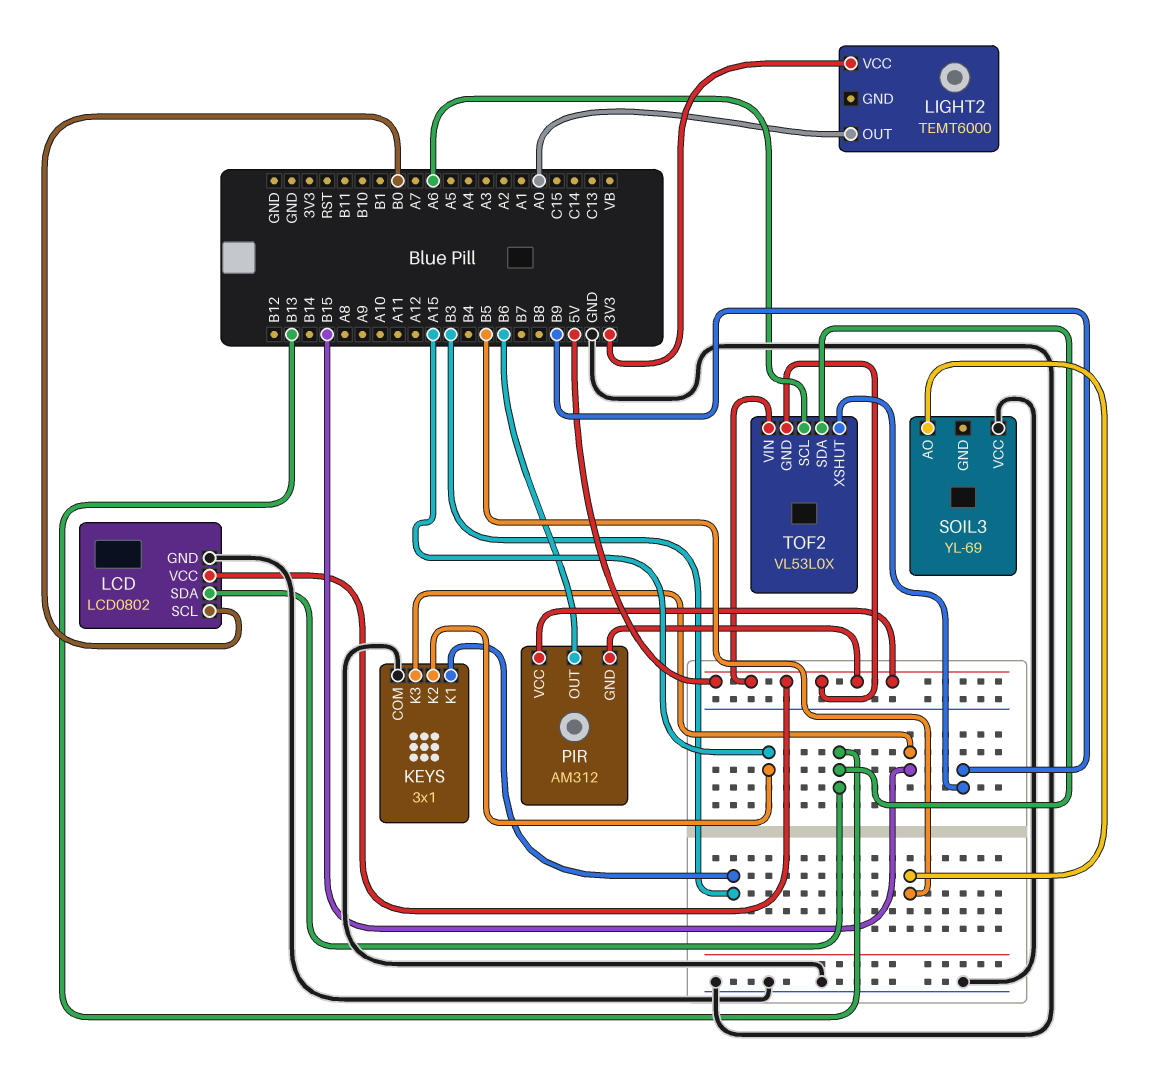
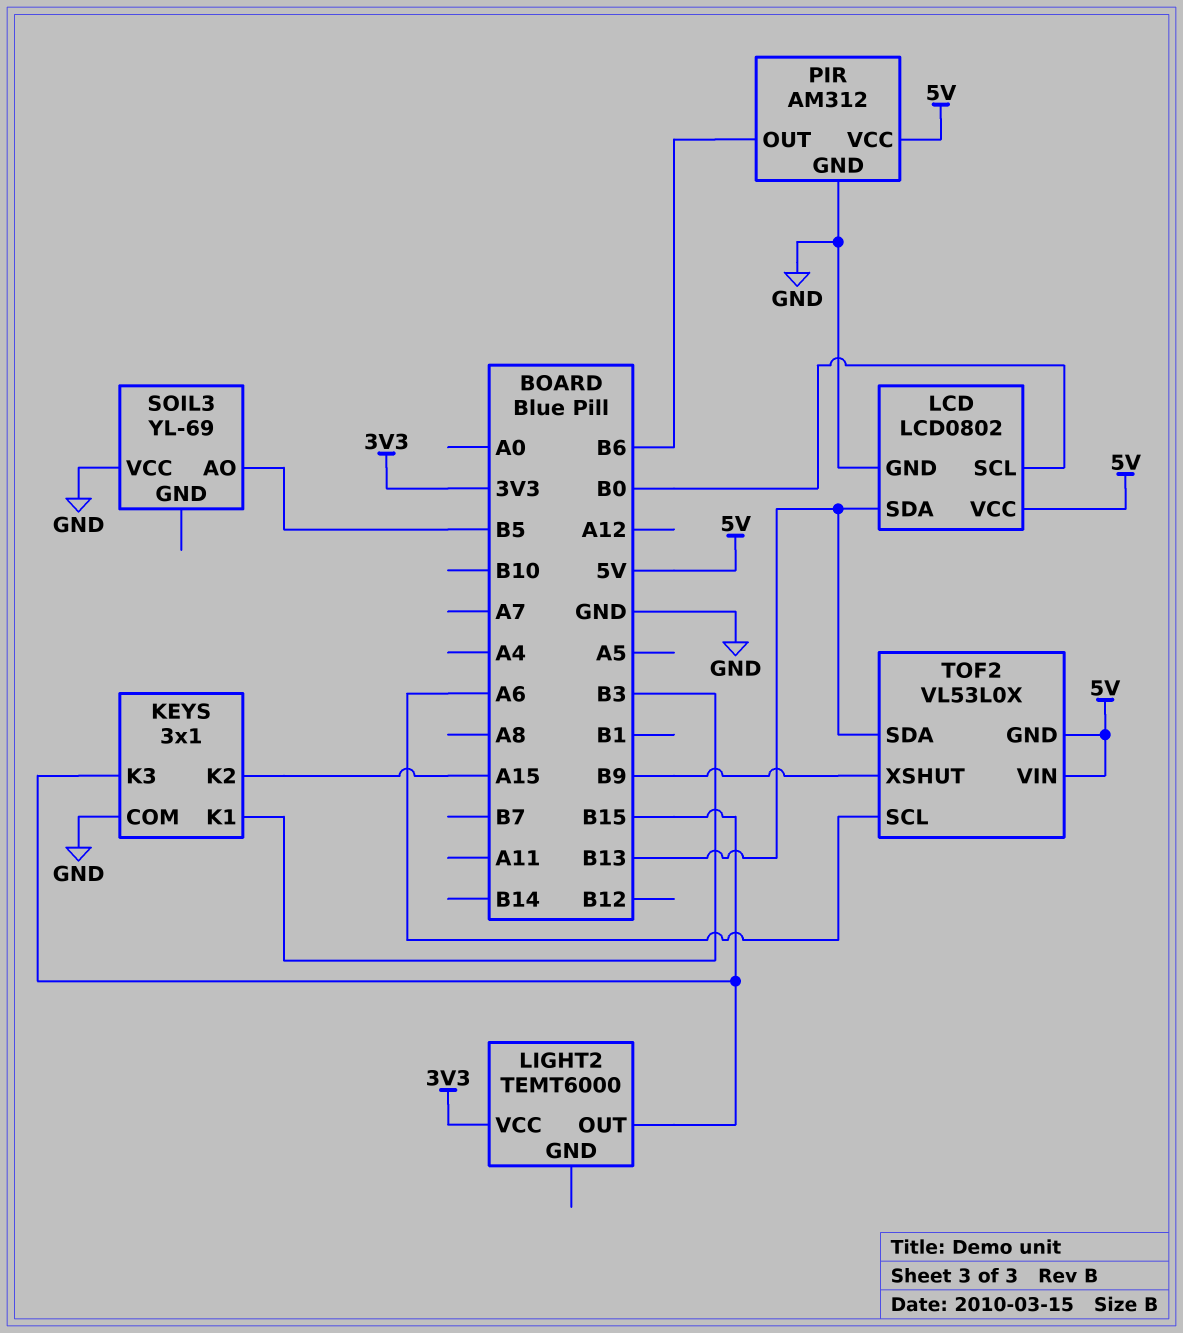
LIGHT2 pin OUT: A0 -> B15
PIR pin GND: 5V -> GND

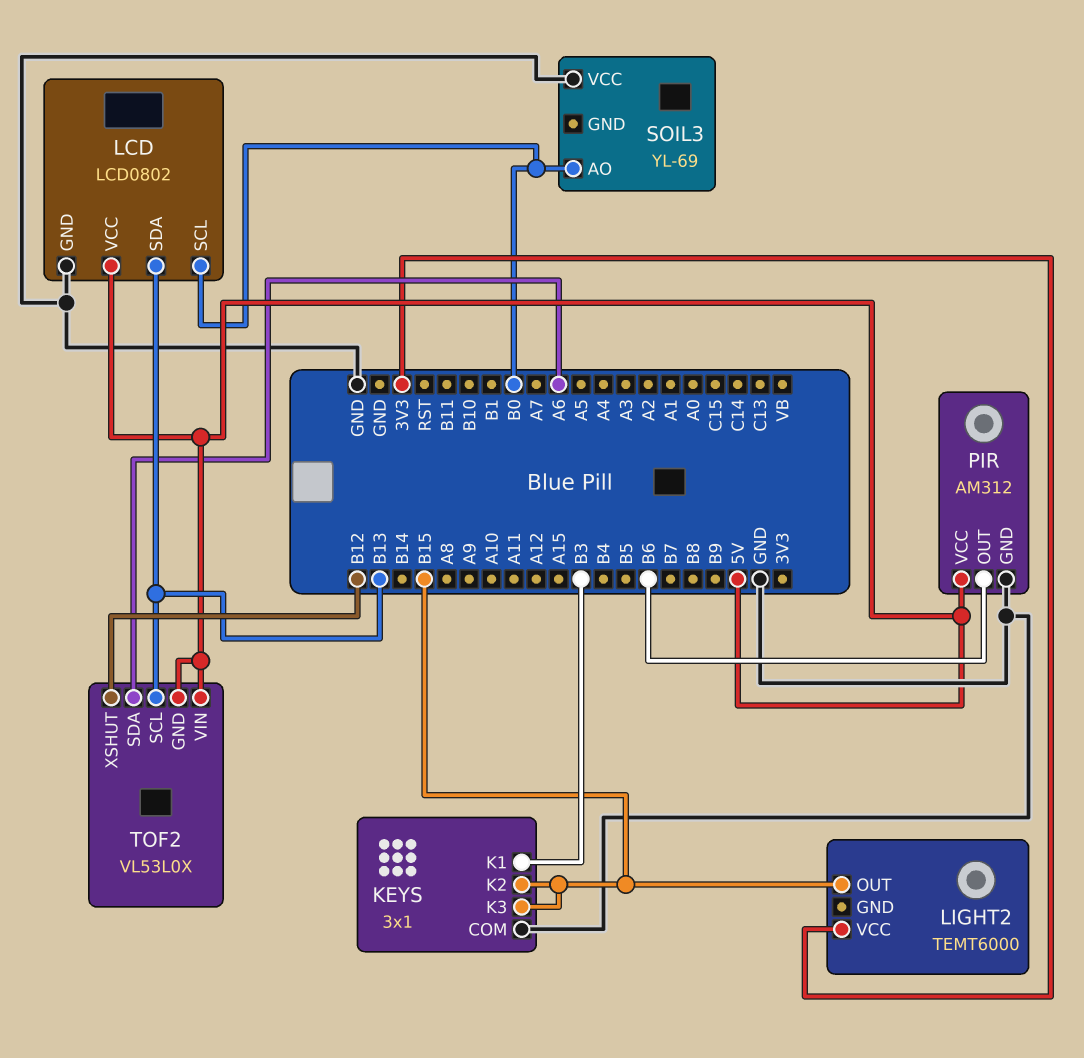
KEYS pin K2: A15 -> B15
SOIL3 pin AO: B5 -> B0
TOF2 pin SCL: A6 -> B13
TOF2 pin SDA: B13 -> A6
TOF2 pin XSHUT: B9 -> B12

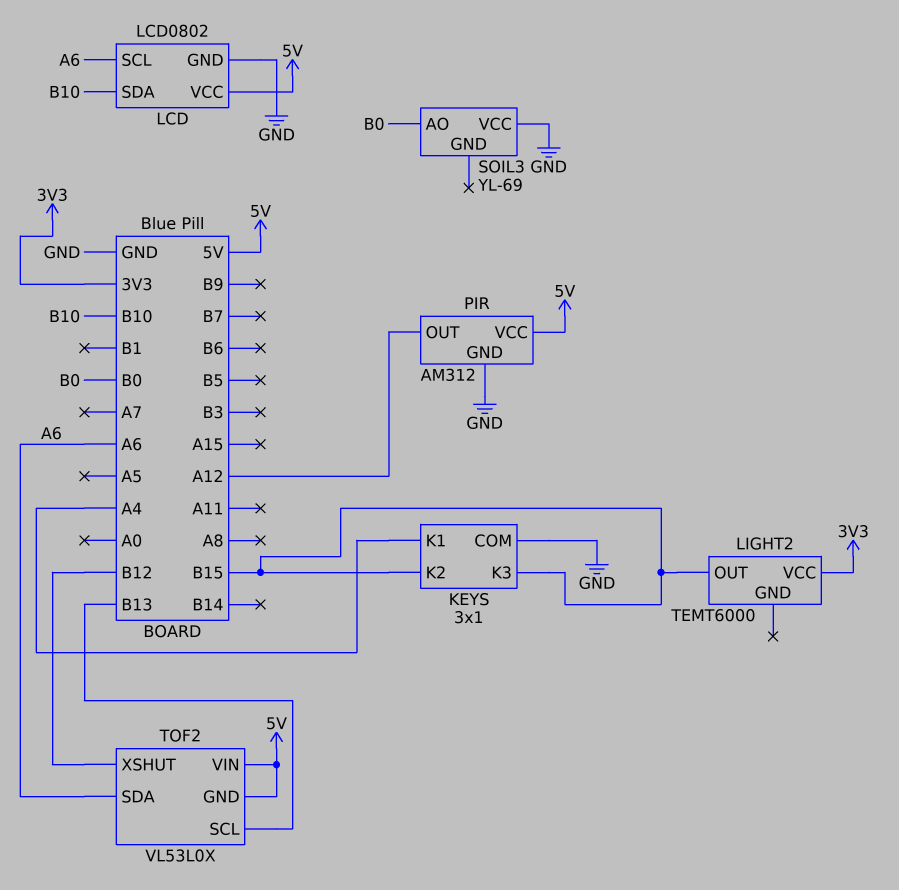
KEYS pin K1: B3 -> A4
LCD pin SCL: B0 -> A6
LCD pin SDA: B13 -> B10
PIR pin OUT: B6 -> A12

